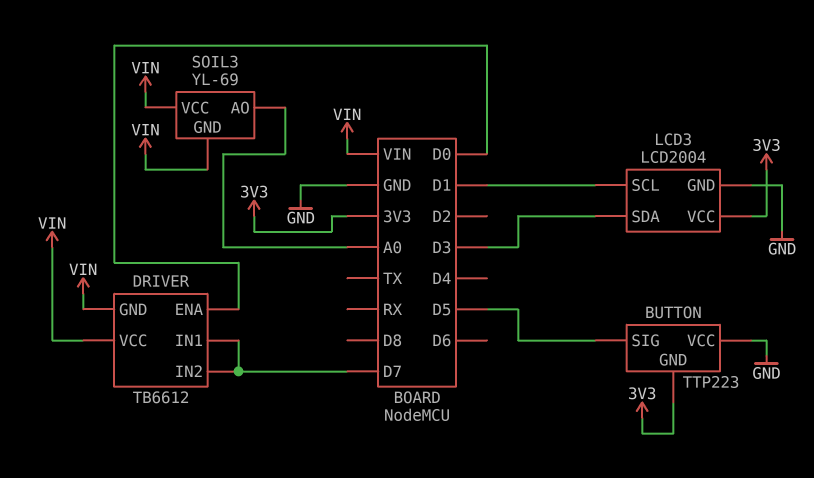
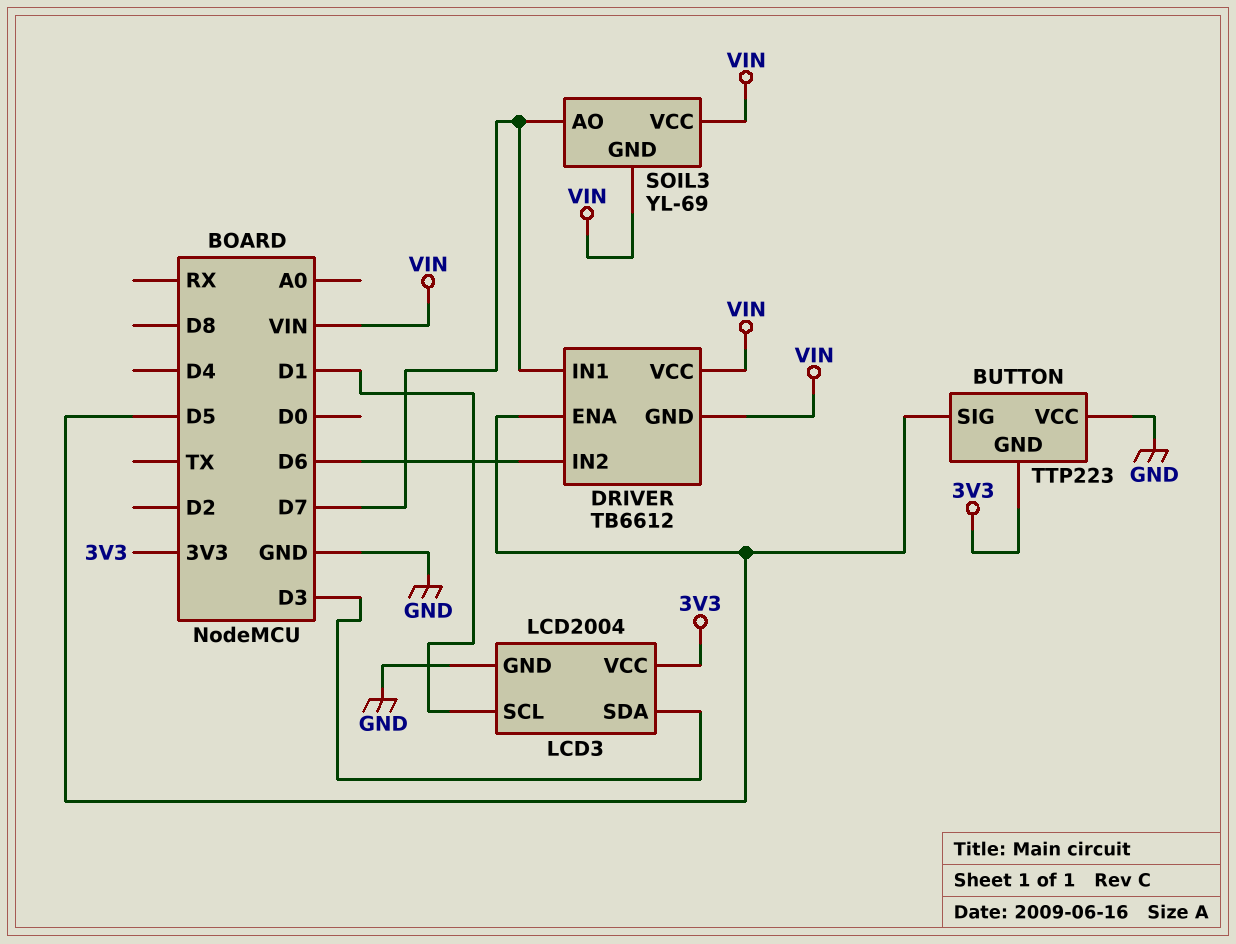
DRIVER pin ENA: D0 -> D5
DRIVER pin IN2: D7 -> D6
SOIL3 pin AO: A0 -> D7

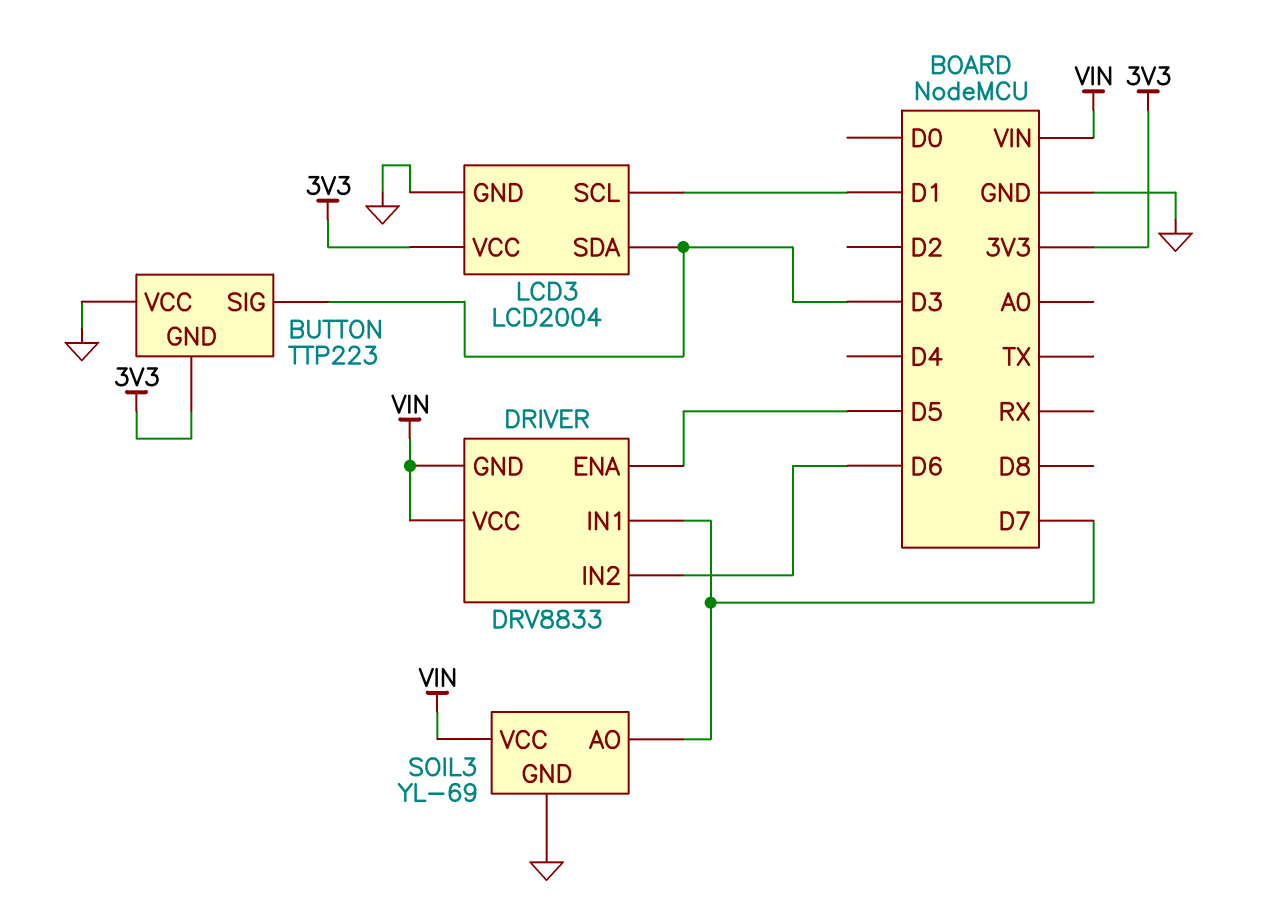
BUTTON pin SIG: D5 -> D3
DRIVER: TB6612 -> DRV8833
SOIL3 pin GND: VIN -> GND

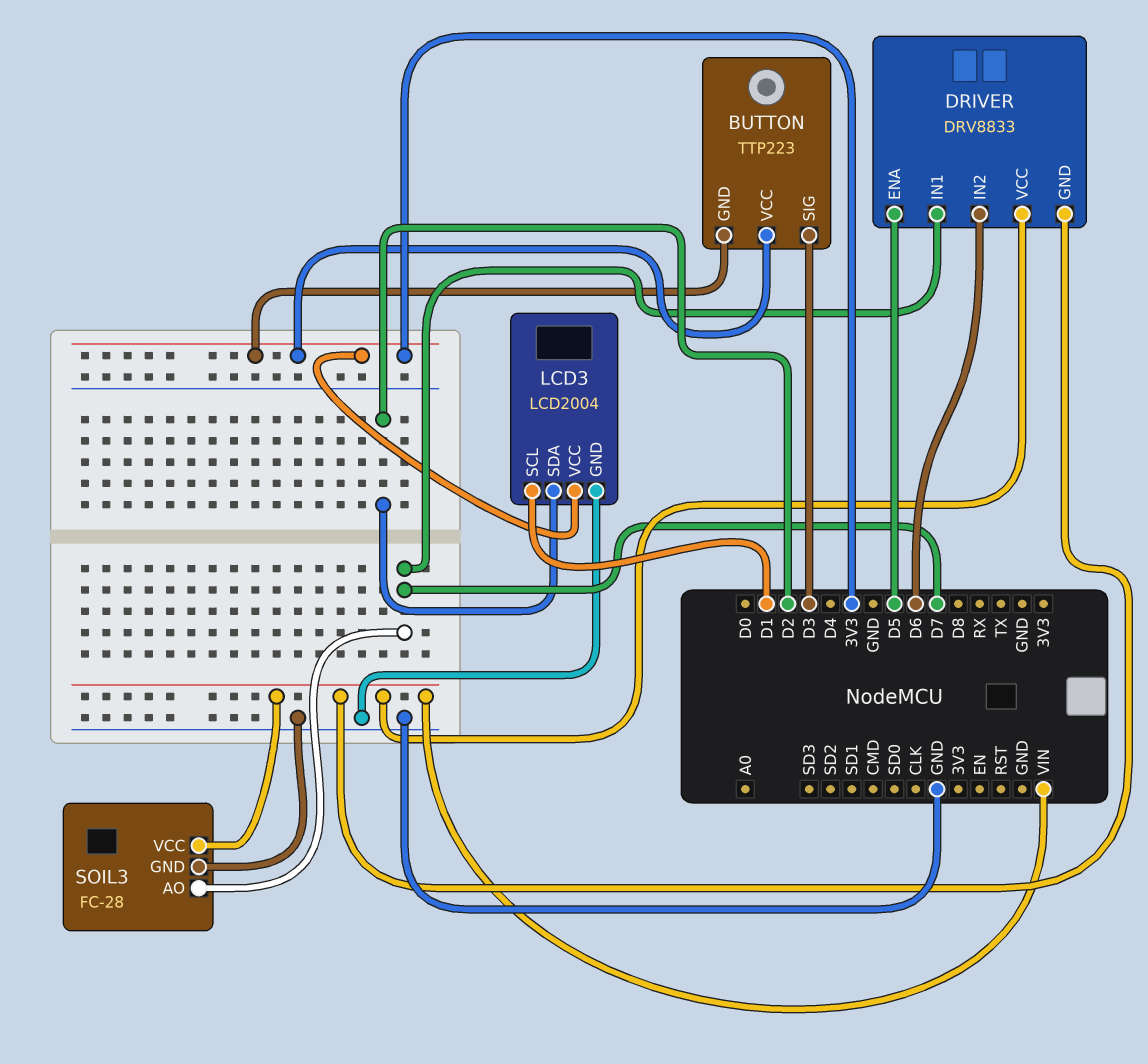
BUTTON pin VCC: GND -> 3V3
LCD3 pin SDA: D3 -> D2
SOIL3: YL-69 -> FC-28

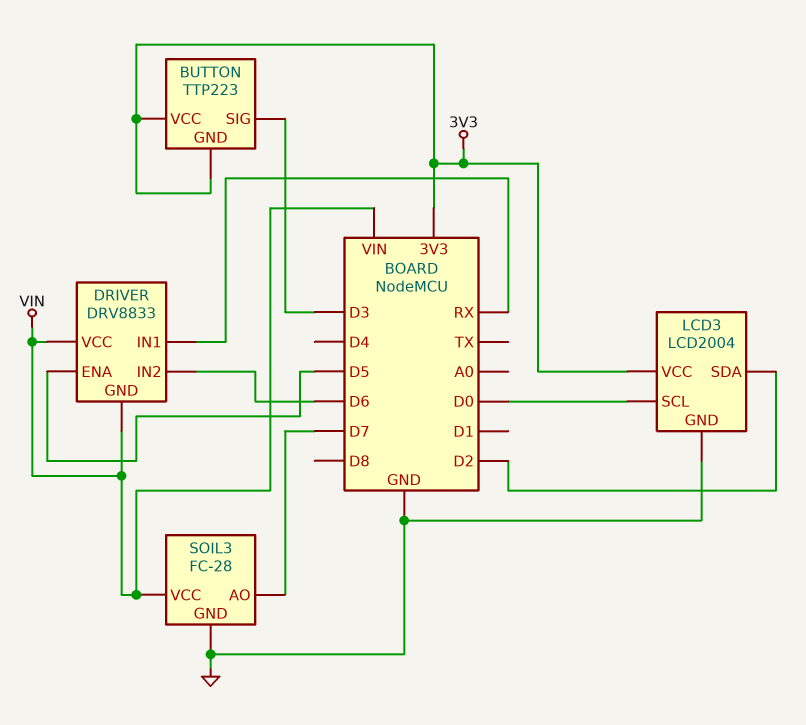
DRIVER pin IN1: D7 -> RX
LCD3 pin SCL: D1 -> D0

